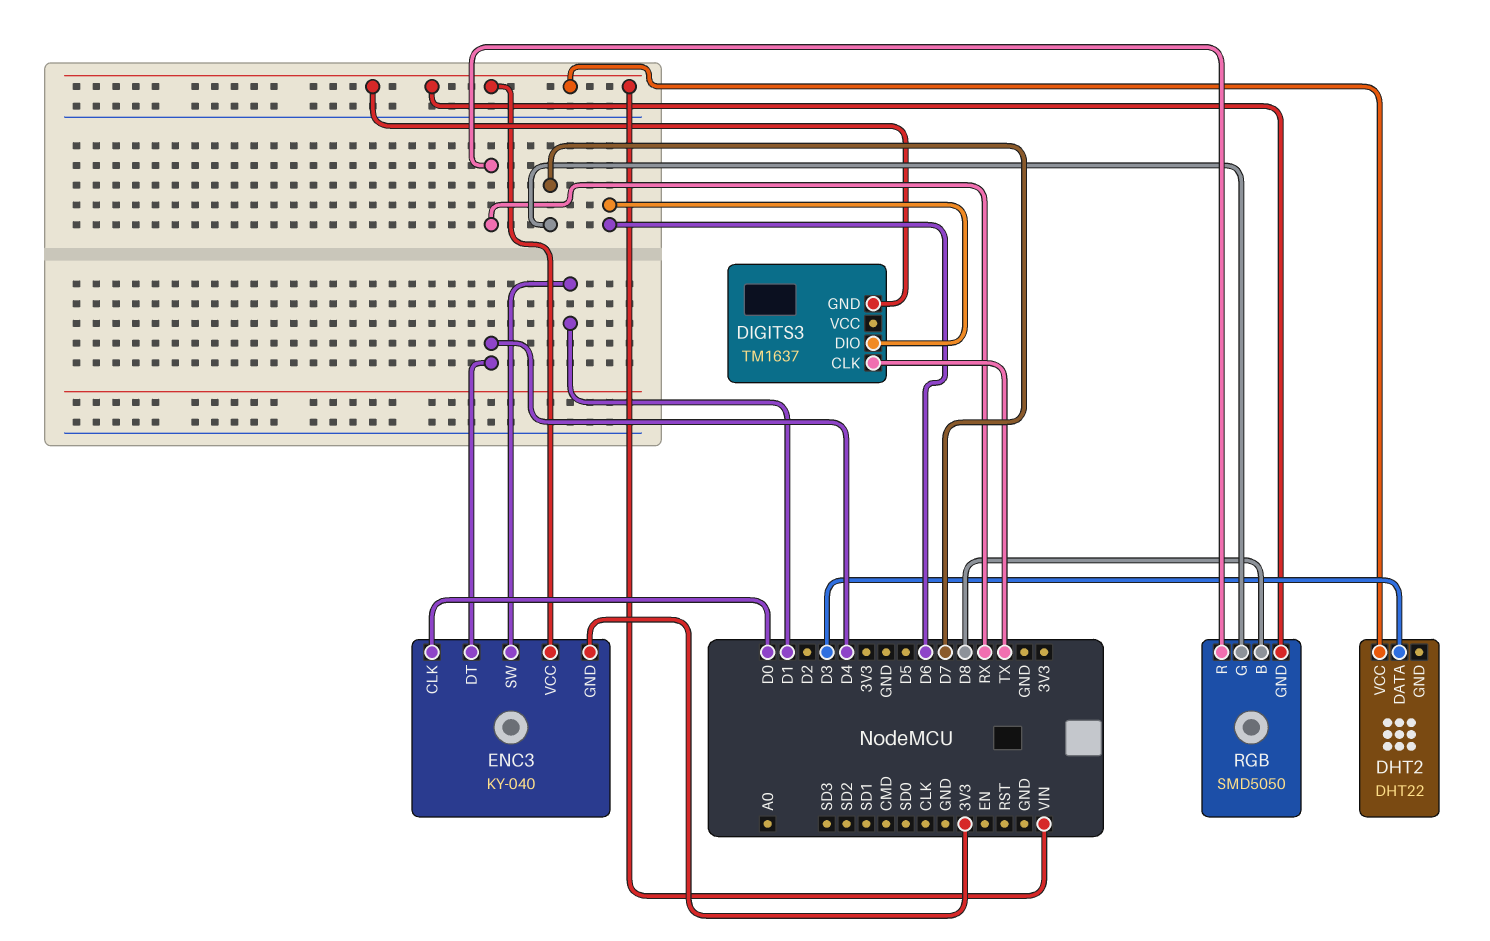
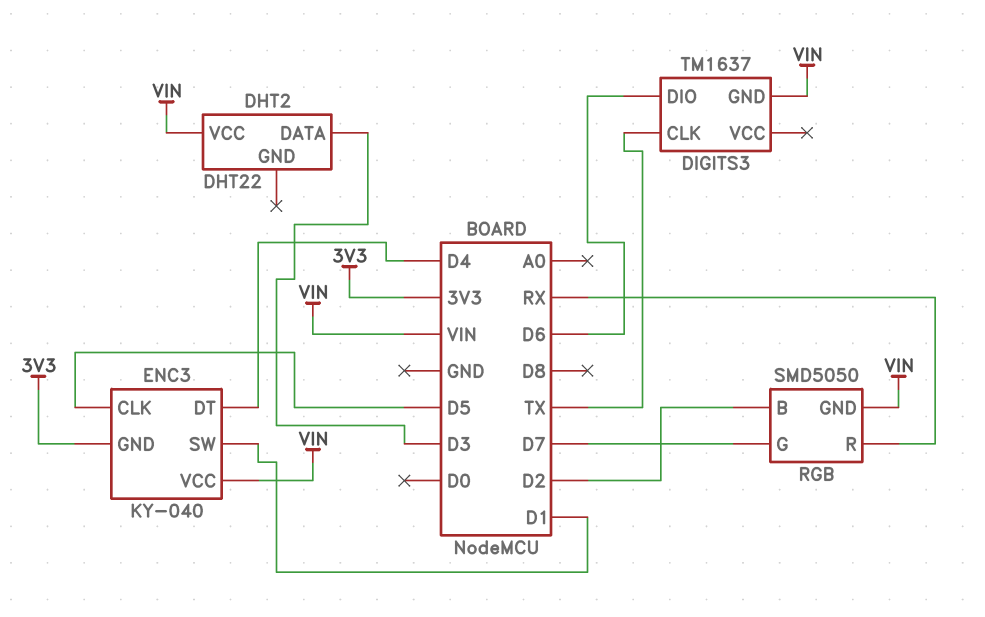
ENC3 pin CLK: D0 -> D5
RGB pin B: D8 -> D2

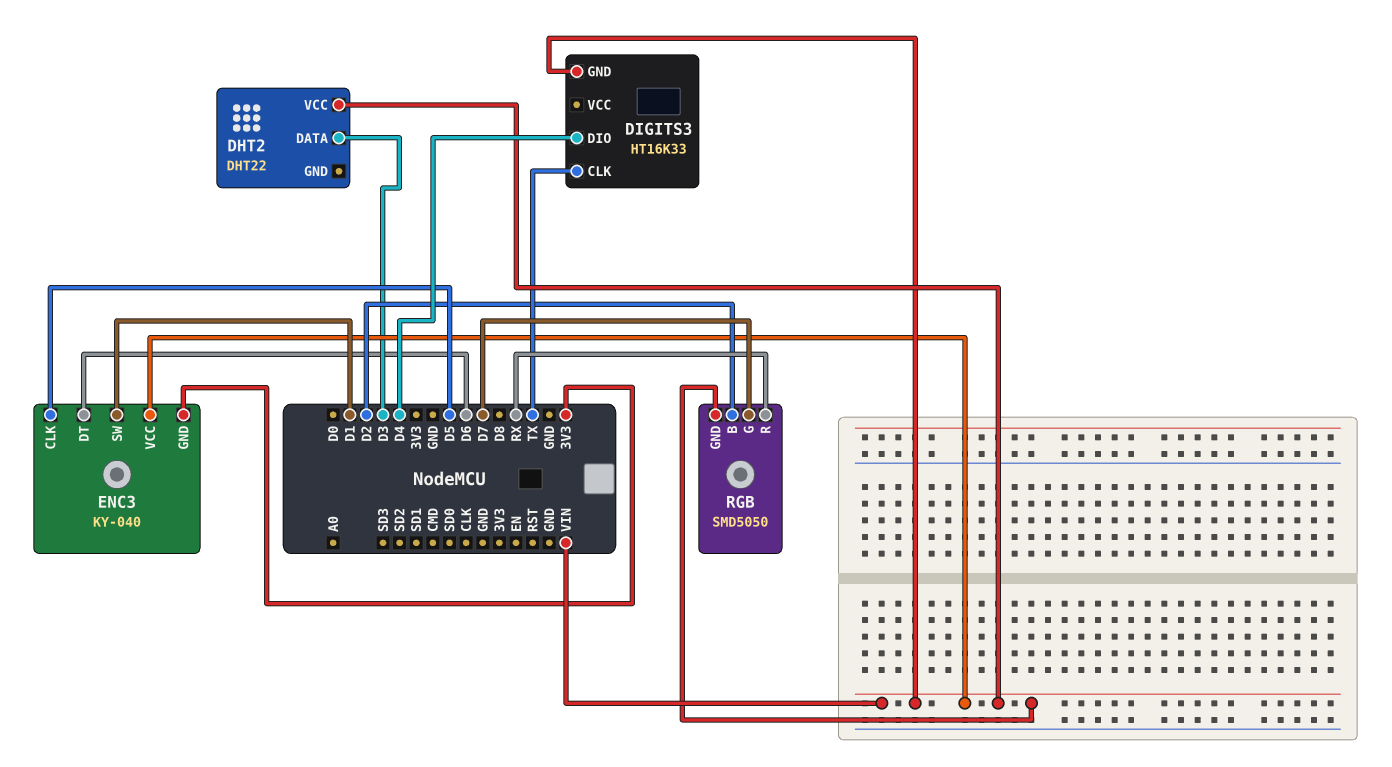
DIGITS3: TM1637 -> HT16K33
DIGITS3 pin DIO: D6 -> D4
ENC3 pin DT: D4 -> D6

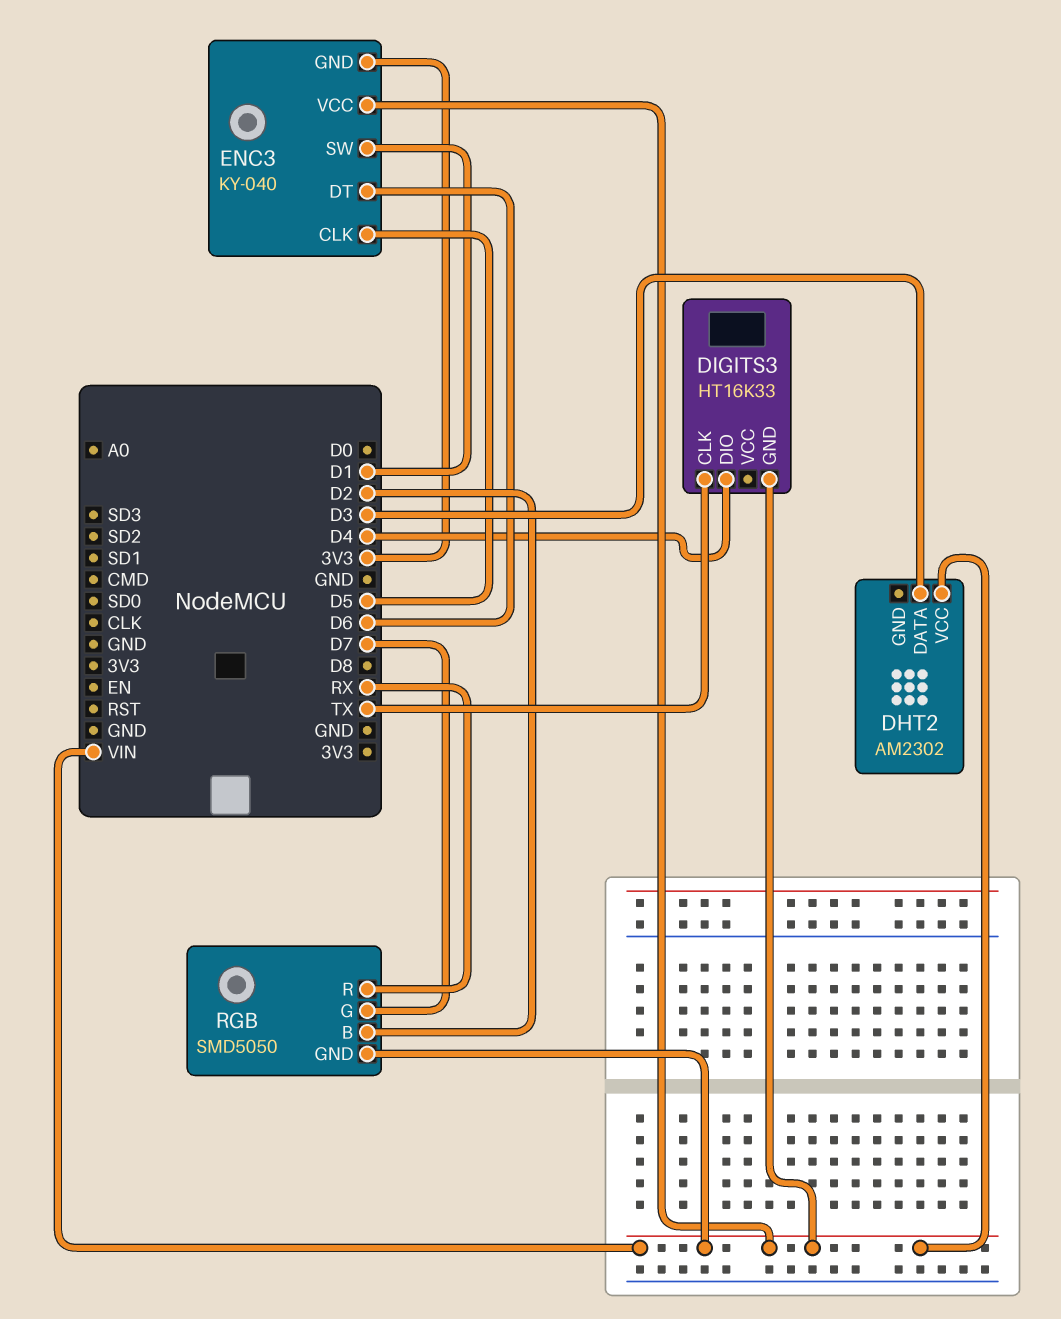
DHT2: DHT22 -> AM2302

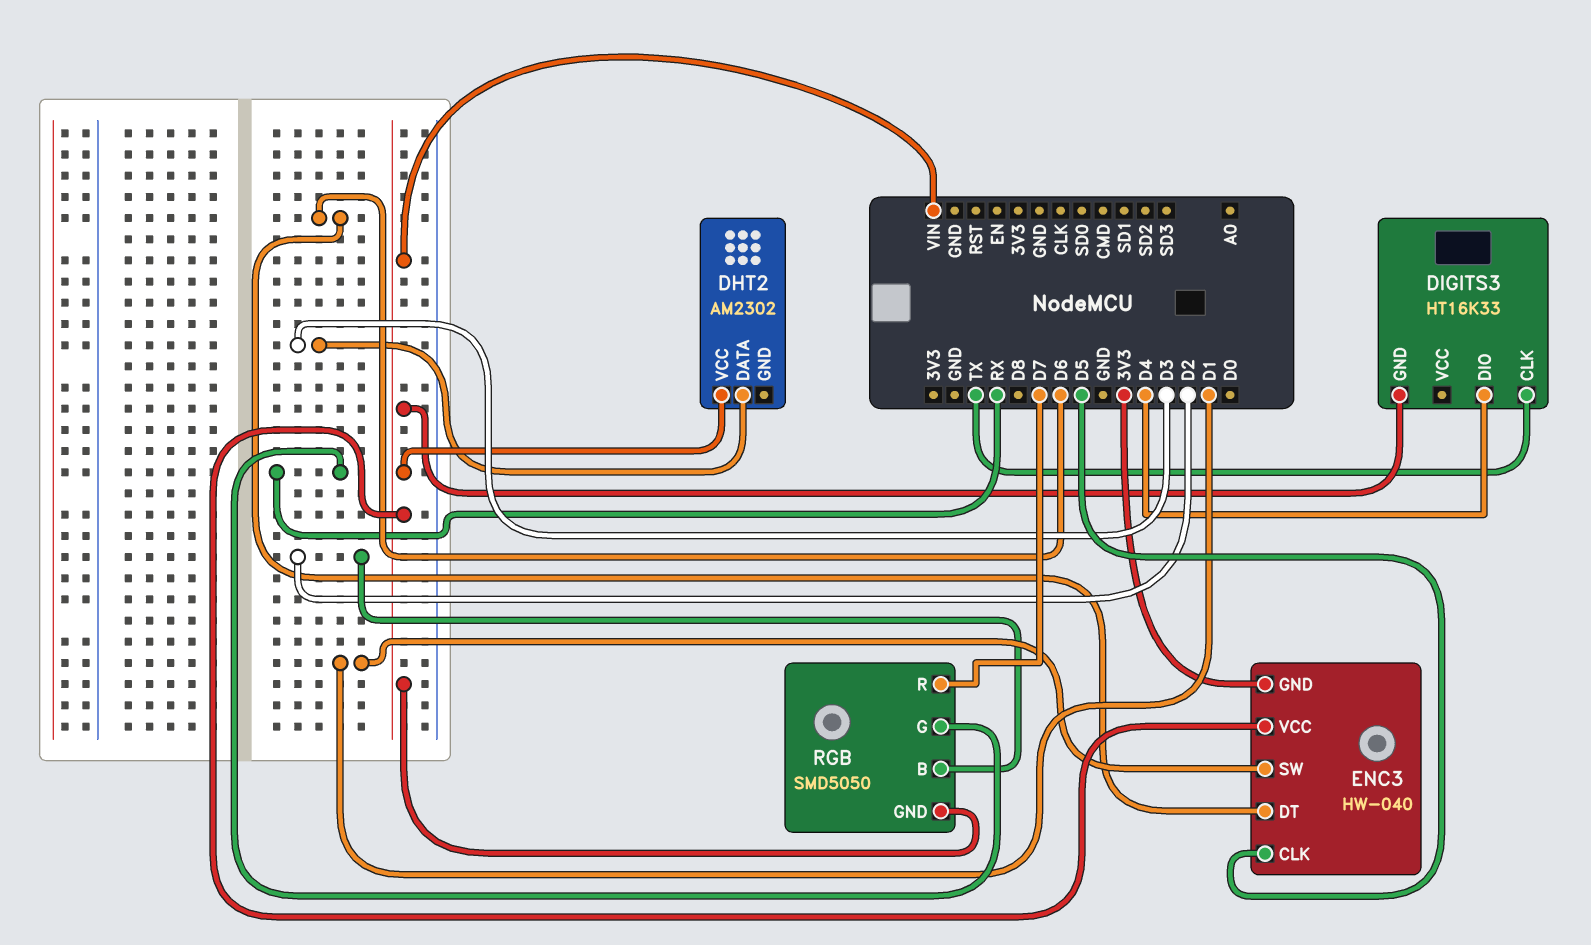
ENC3: KY-040 -> HW-040
RGB pin G: D7 -> RX
RGB pin R: RX -> D7

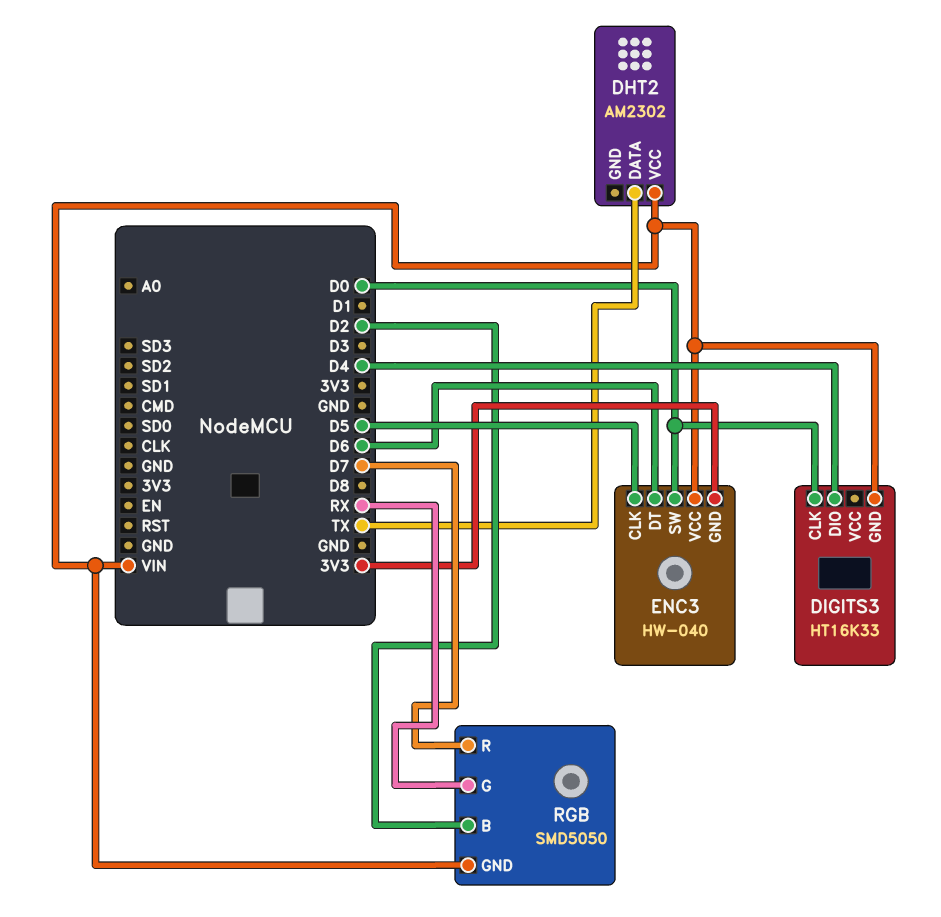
DHT2 pin DATA: D3 -> TX
DIGITS3 pin CLK: TX -> D0
ENC3 pin SW: D1 -> D0

